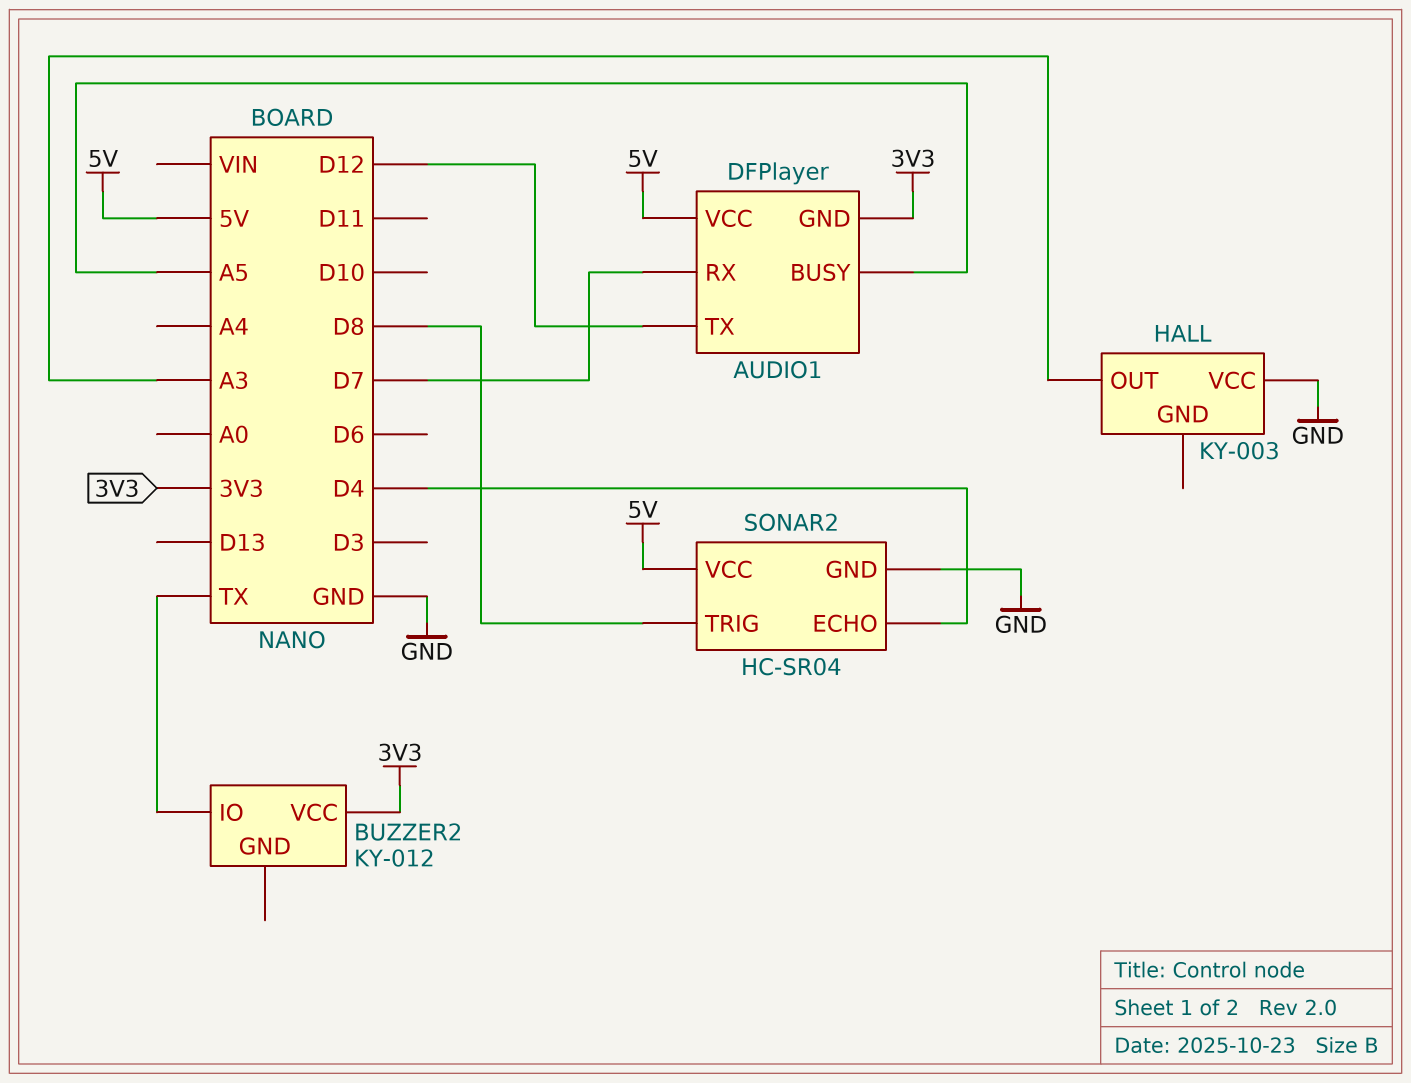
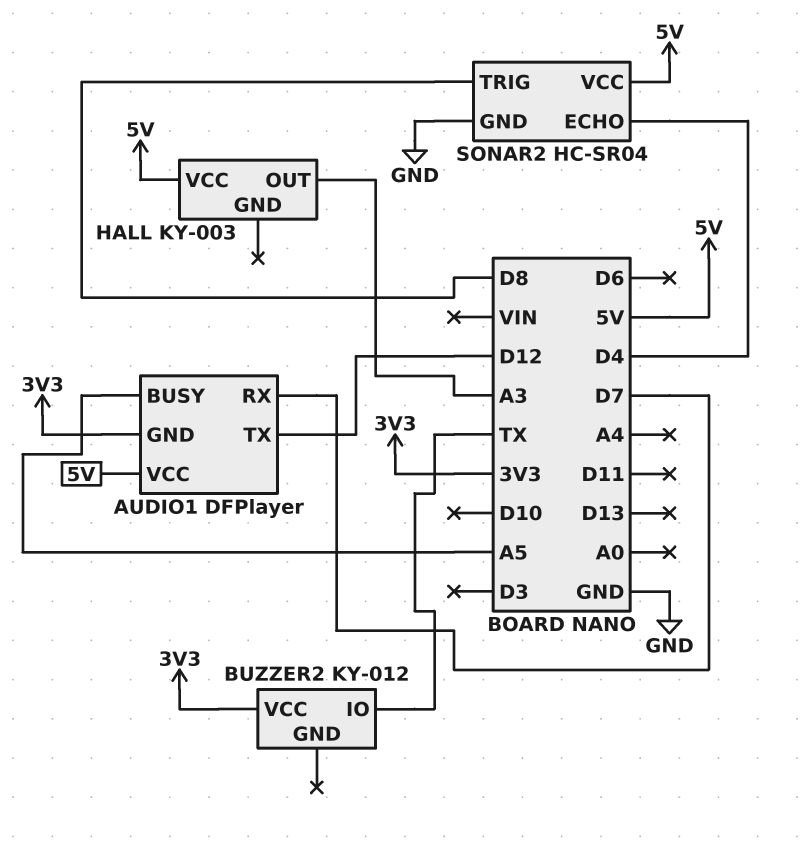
HALL pin VCC: GND -> 5V

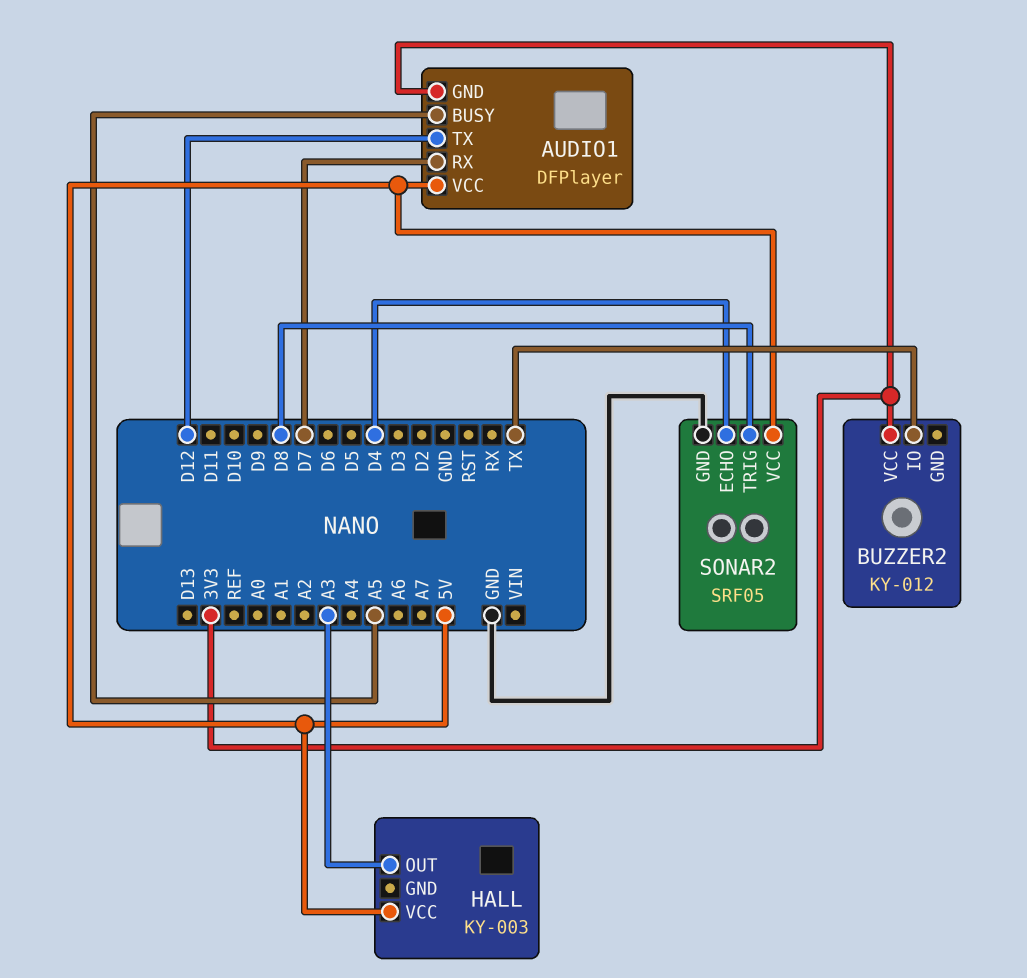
SONAR2: HC-SR04 -> SRF05

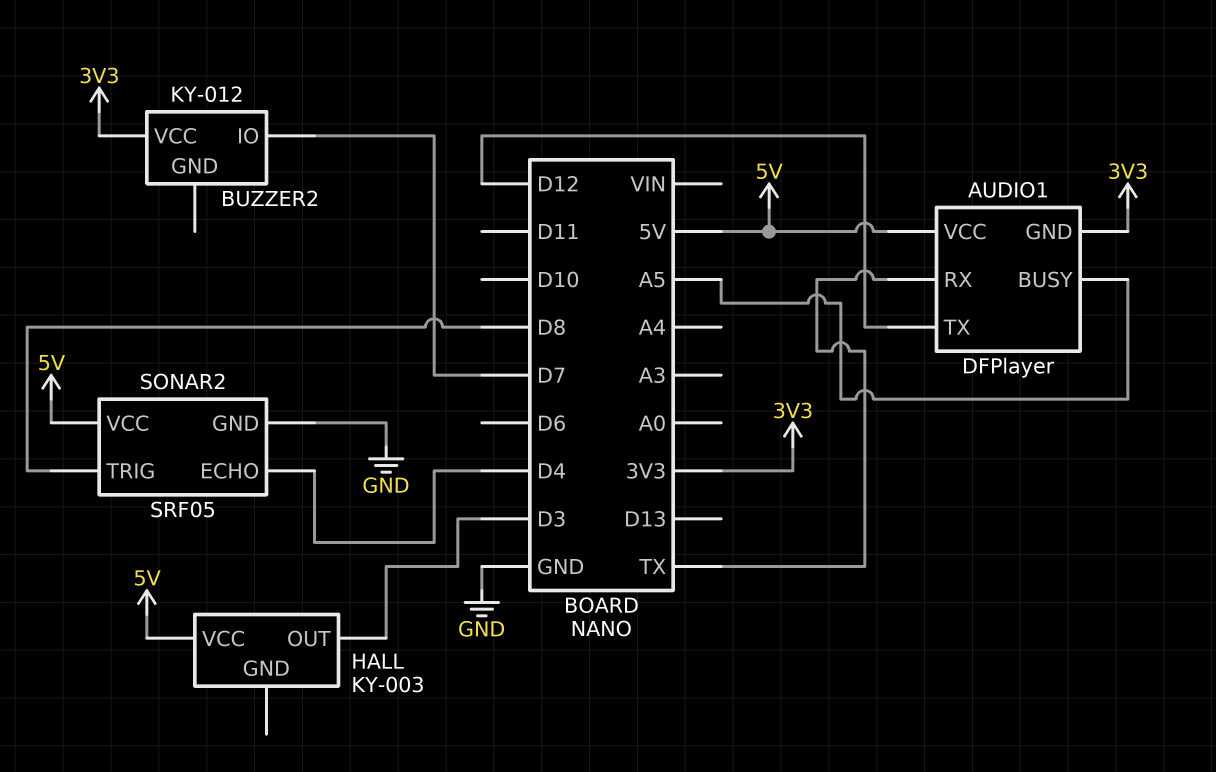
AUDIO1 pin RX: D7 -> TX
BUZZER2 pin IO: TX -> D7
HALL pin OUT: A3 -> D3

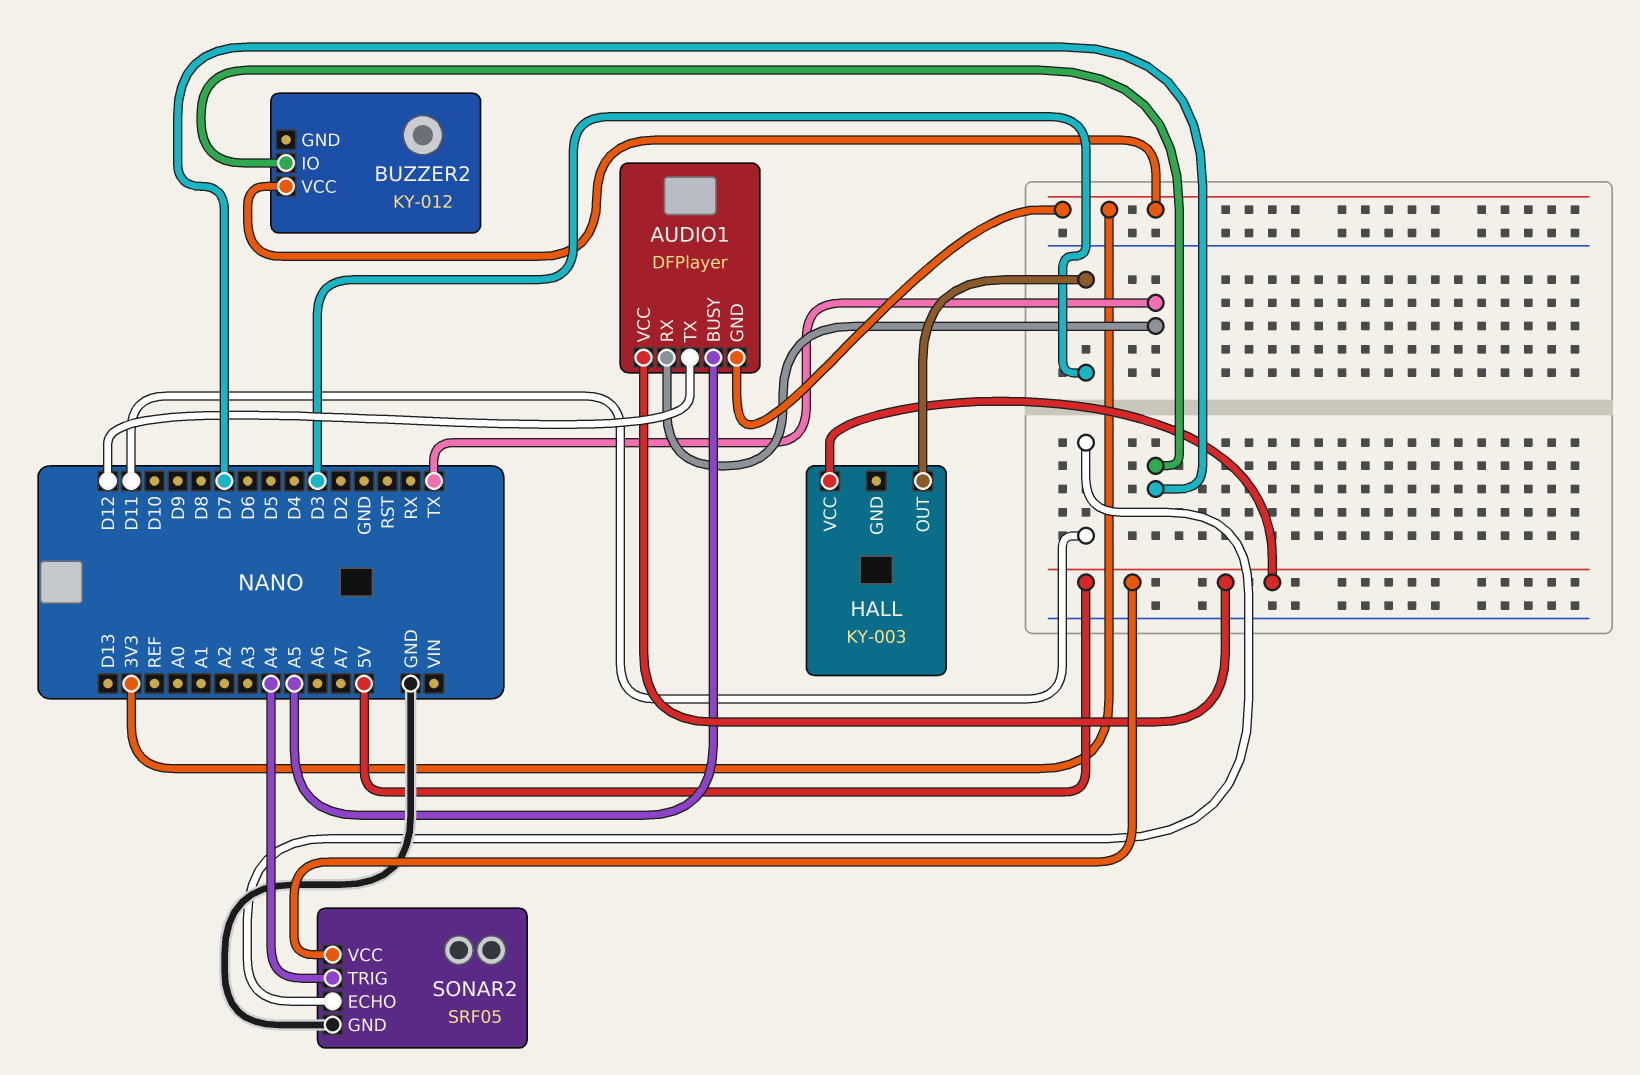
SONAR2 pin ECHO: D4 -> D11
SONAR2 pin TRIG: D8 -> A4

